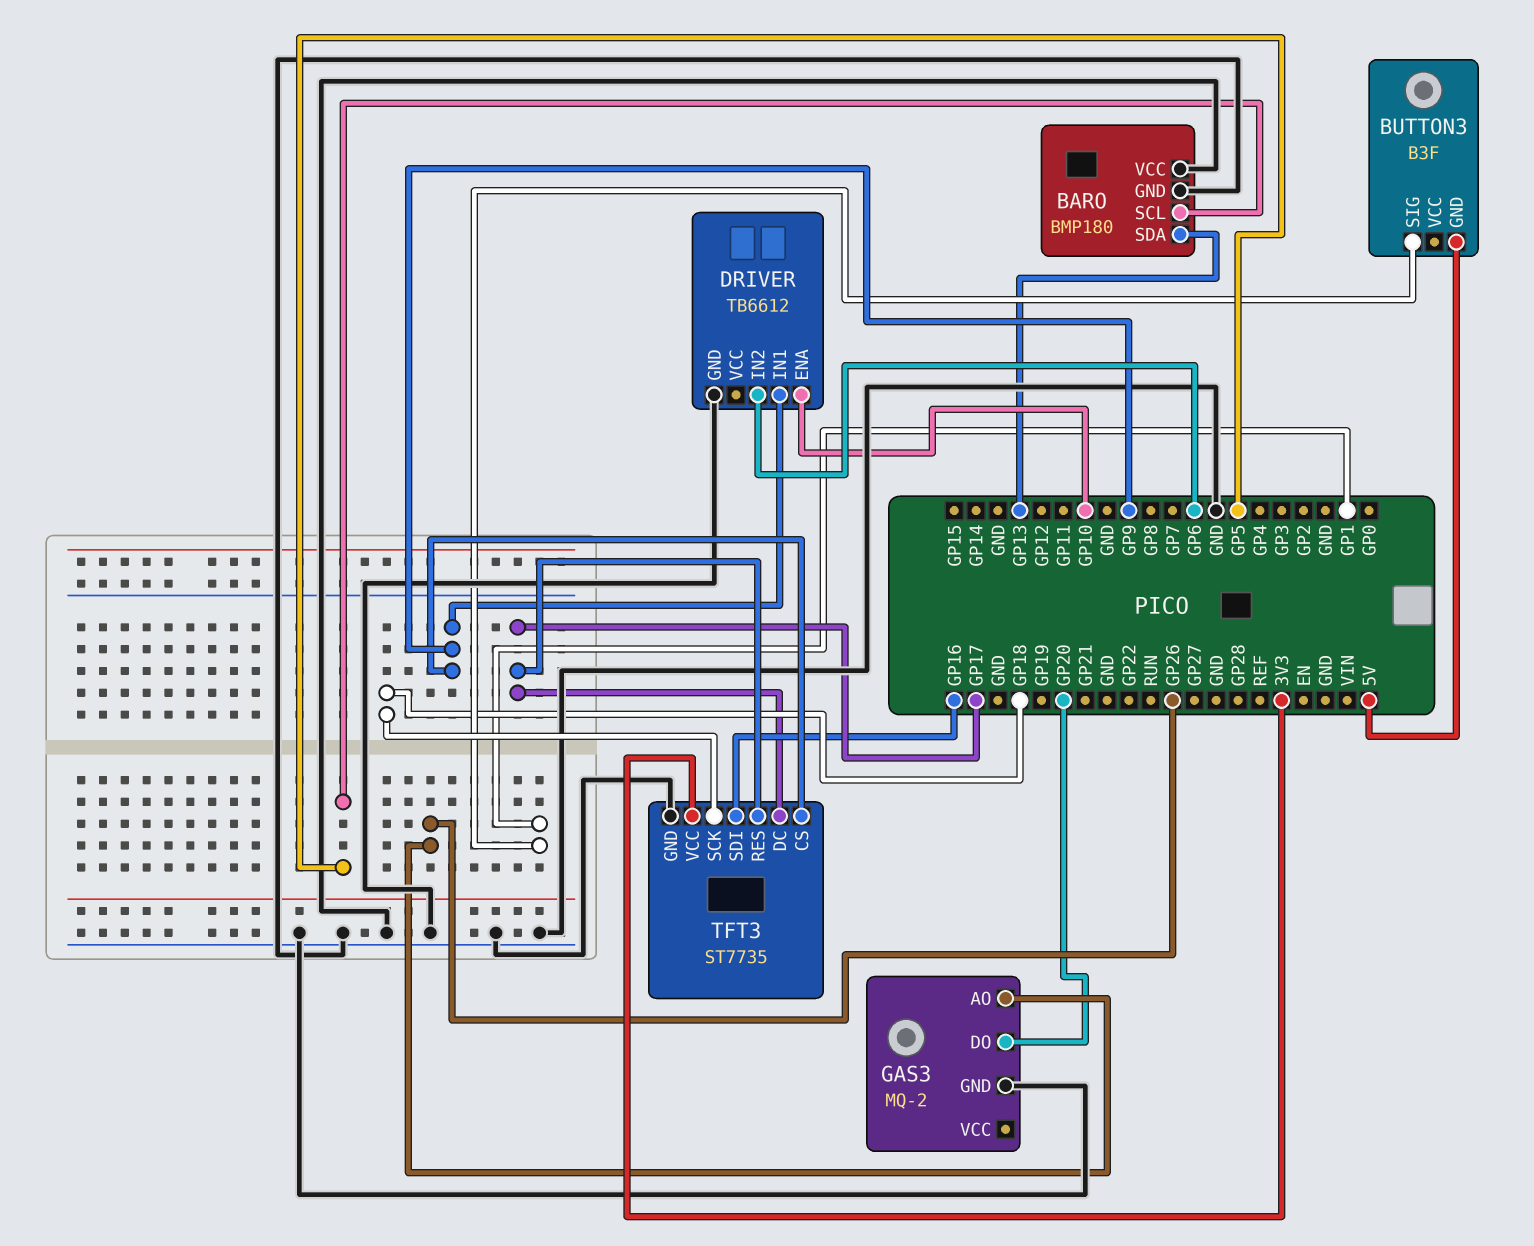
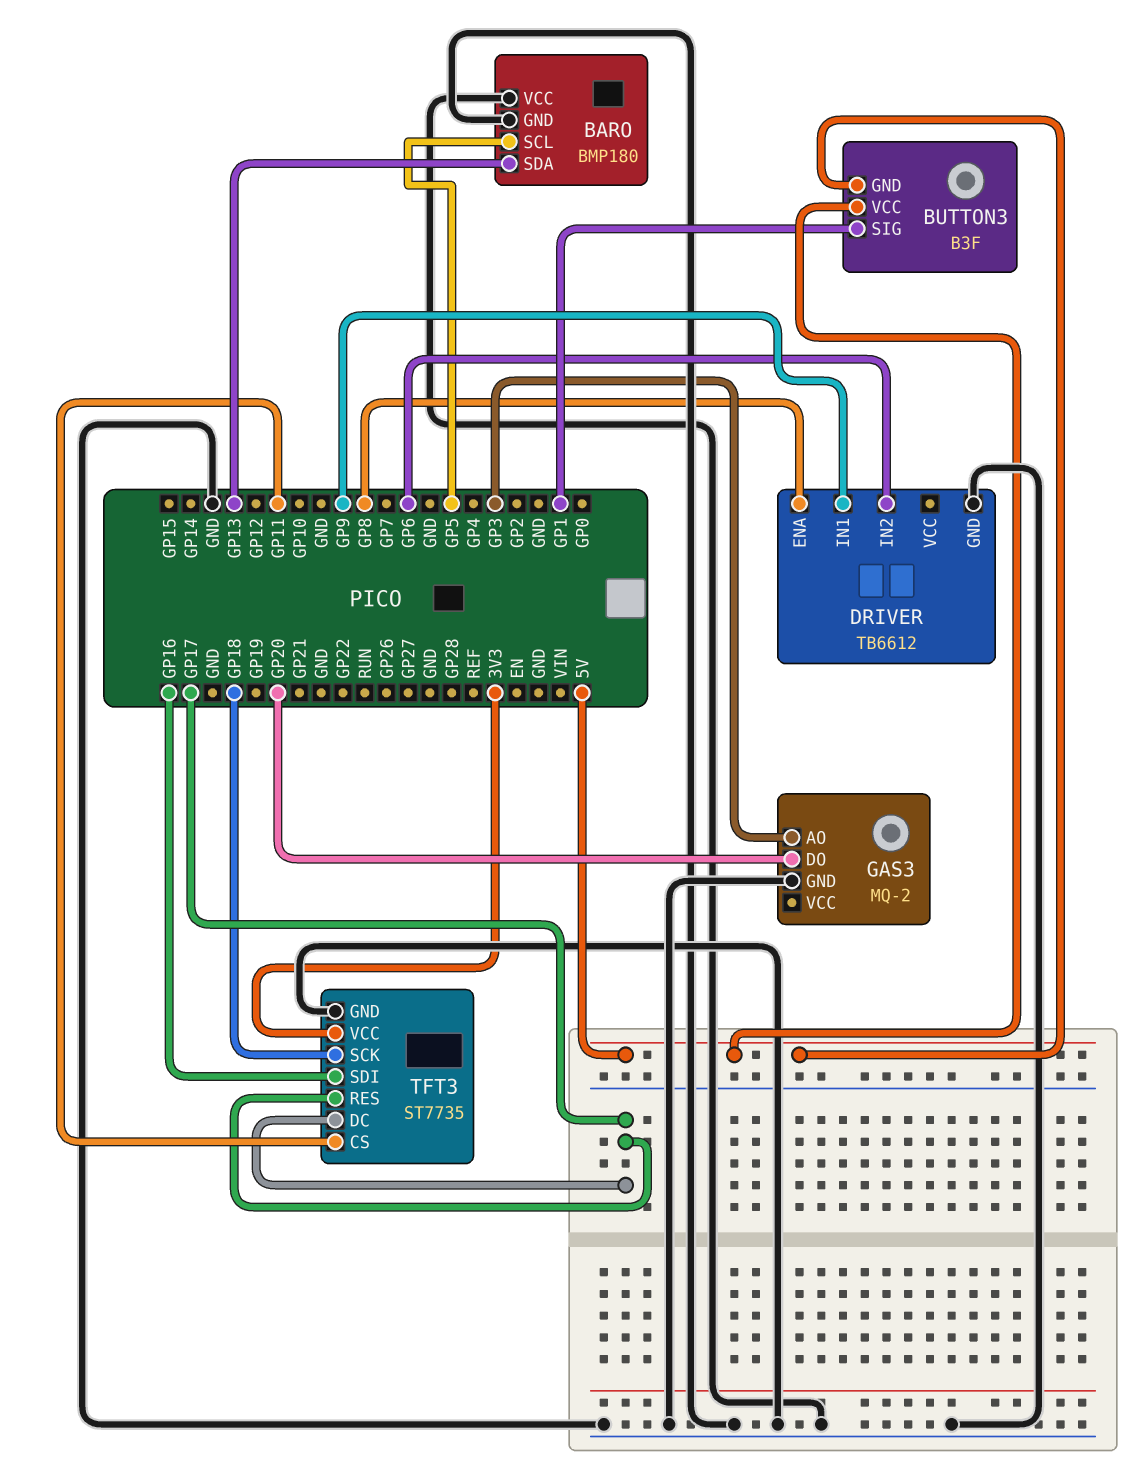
BUTTON3 pin VCC: none -> 5V
DRIVER pin ENA: GP10 -> GP8
GAS3 pin AO: GP26 -> GP3
TFT3 pin CS: GP9 -> GP11

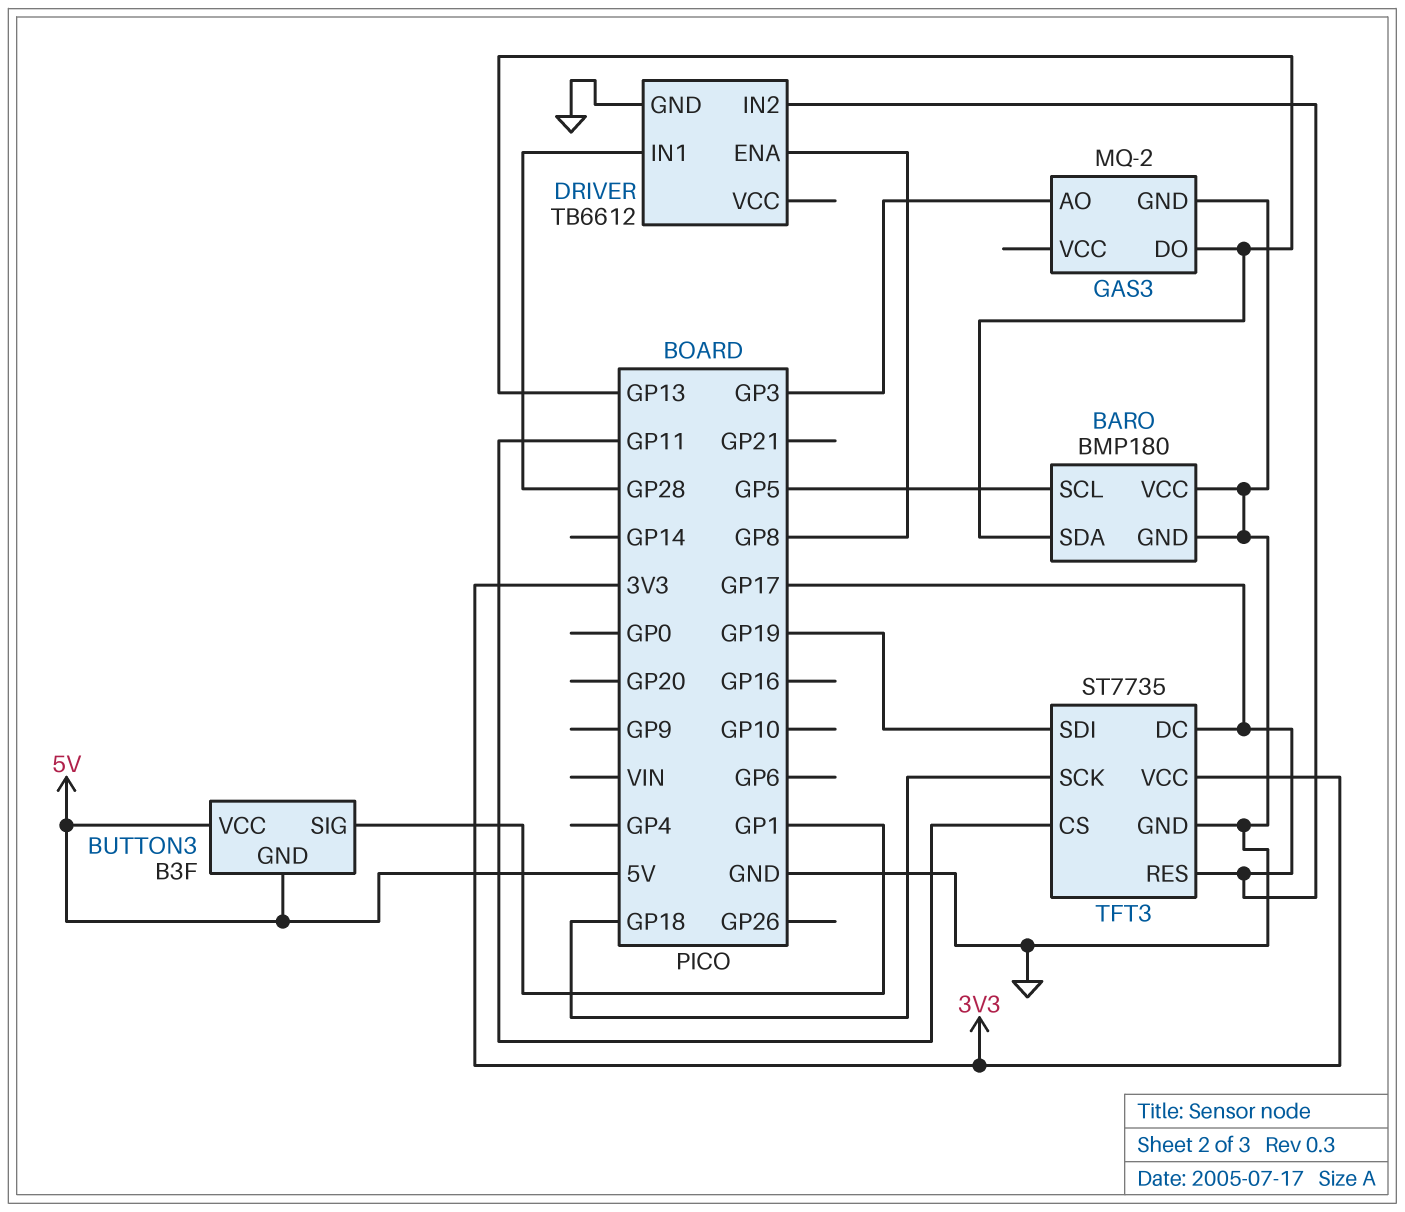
DRIVER pin IN1: GP9 -> GP28
DRIVER pin IN2: GP6 -> GP17
GAS3 pin DO: GP20 -> GP13
TFT3 pin SDI: GP16 -> GP19

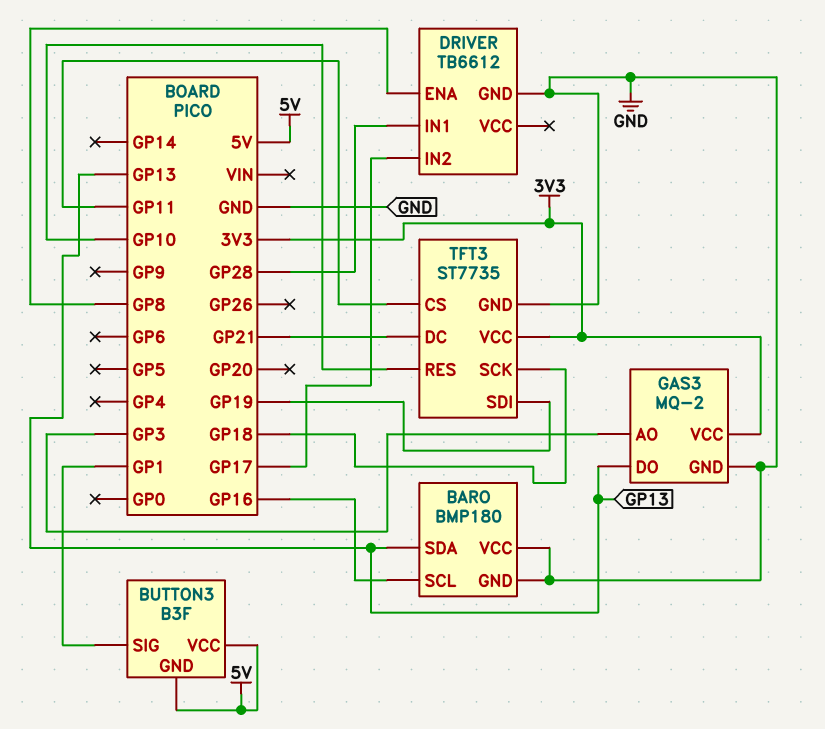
BARO pin SCL: GP5 -> GP16
GAS3 pin VCC: none -> 3V3
TFT3 pin DC: GP17 -> GP21
TFT3 pin RES: GP17 -> GP10

